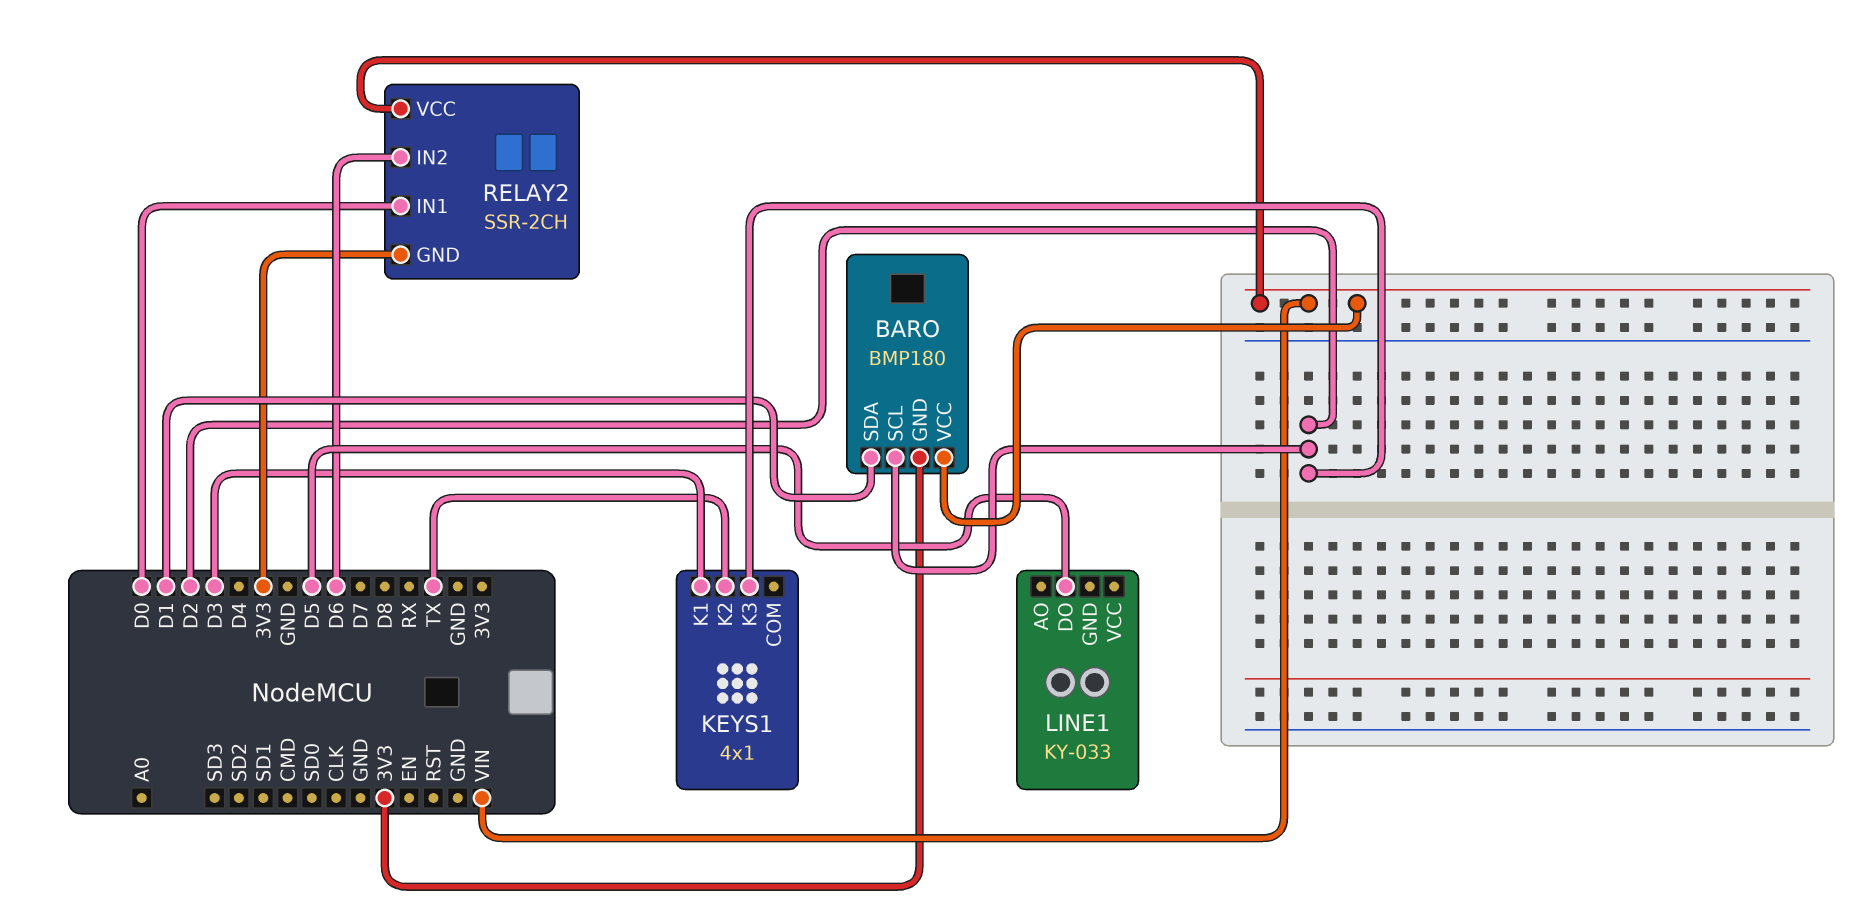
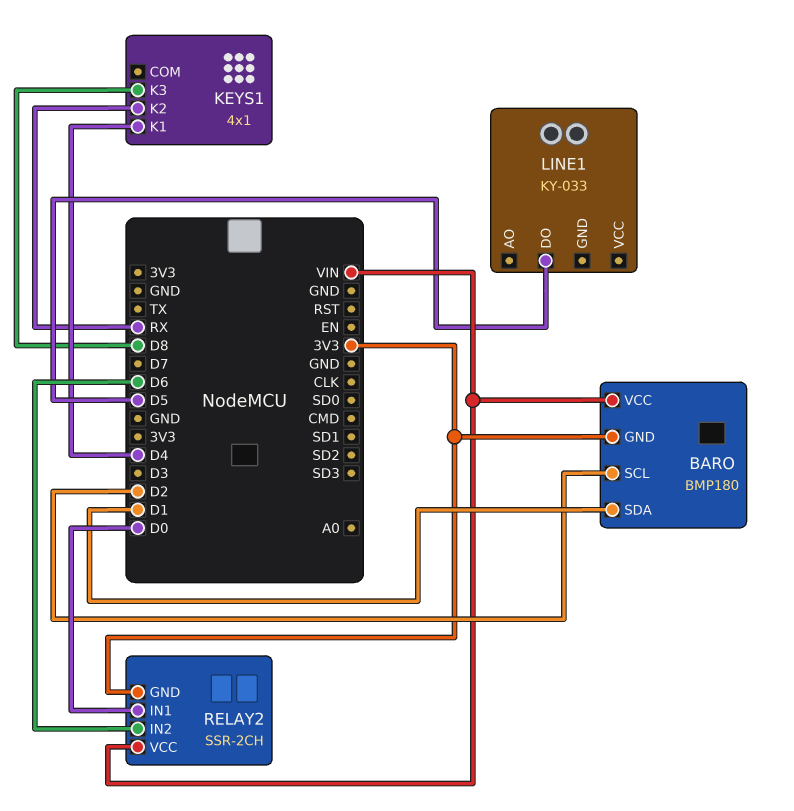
KEYS1 pin K1: D3 -> D4
KEYS1 pin K2: TX -> RX
KEYS1 pin K3: D2 -> D8

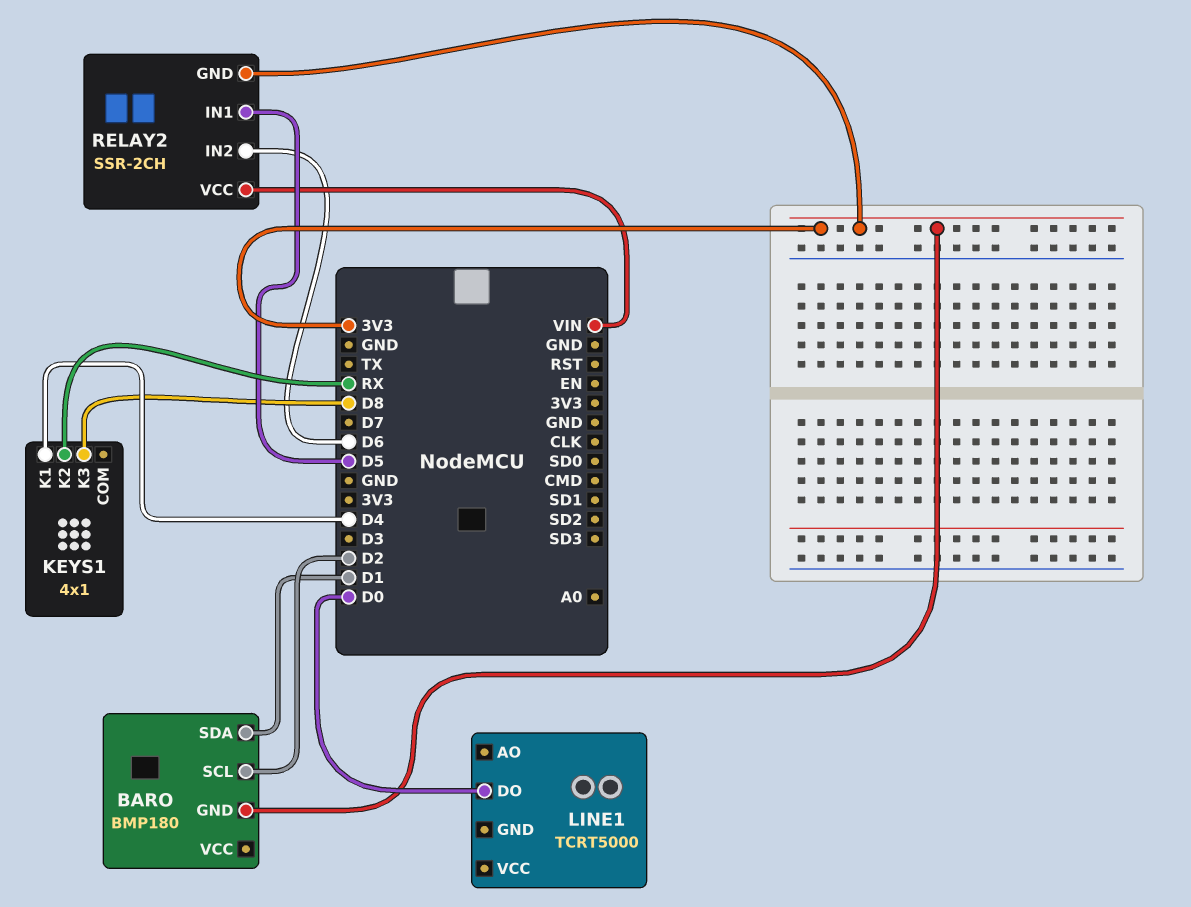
BARO pin VCC: VIN -> none
LINE1: KY-033 -> TCRT5000
LINE1 pin DO: D5 -> D0
RELAY2 pin IN1: D0 -> D5

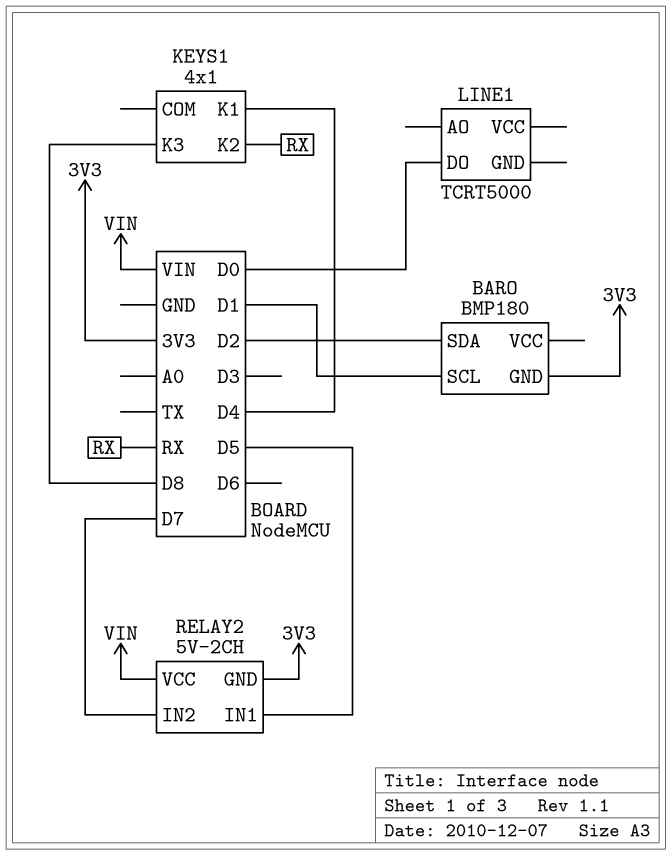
BARO pin SCL: D2 -> D1
BARO pin SDA: D1 -> D2
RELAY2: SSR-2CH -> 5V-2CH
RELAY2 pin IN2: D6 -> D7

